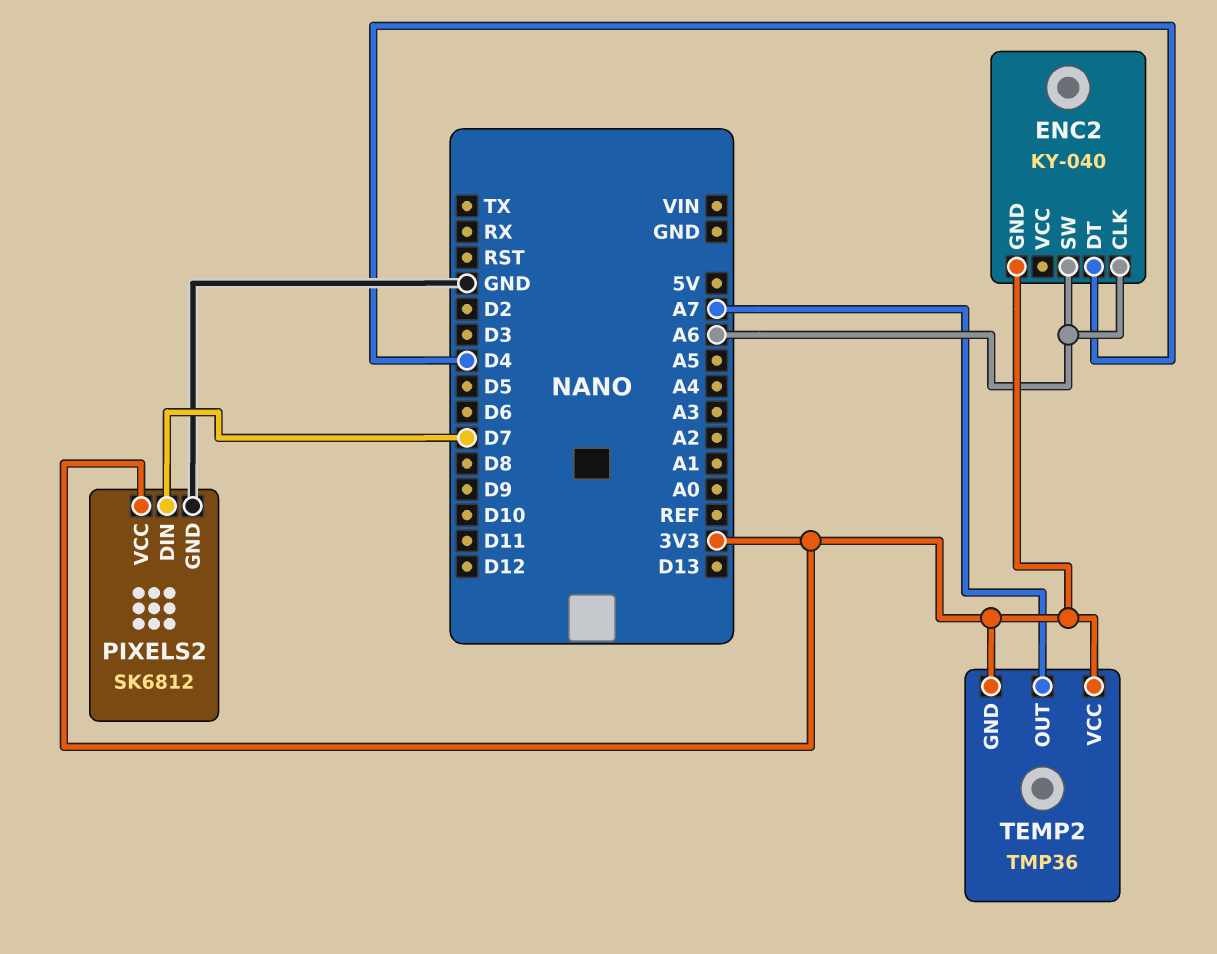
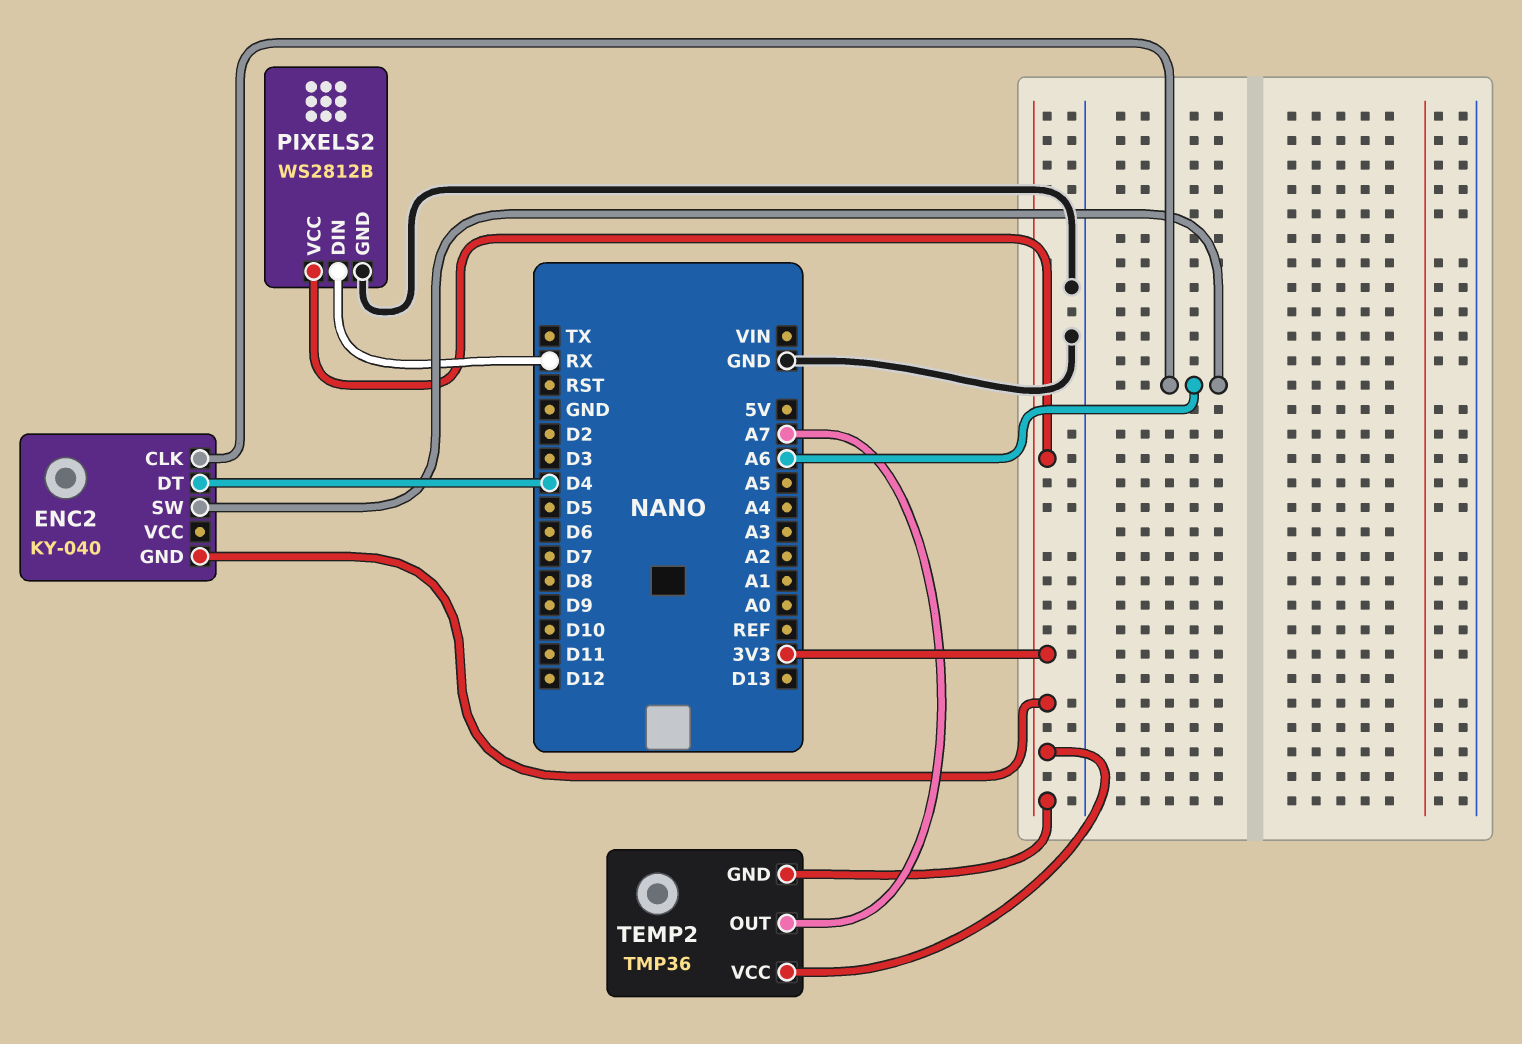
PIXELS2: SK6812 -> WS2812B
PIXELS2 pin DIN: D7 -> RX

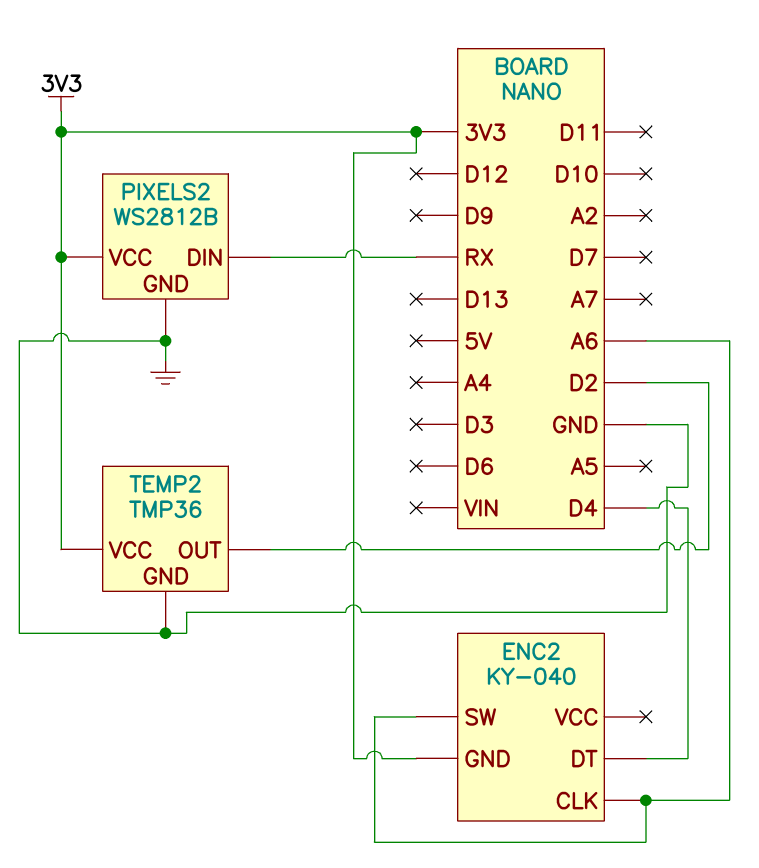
TEMP2 pin GND: 3V3 -> GND
TEMP2 pin OUT: A7 -> D2

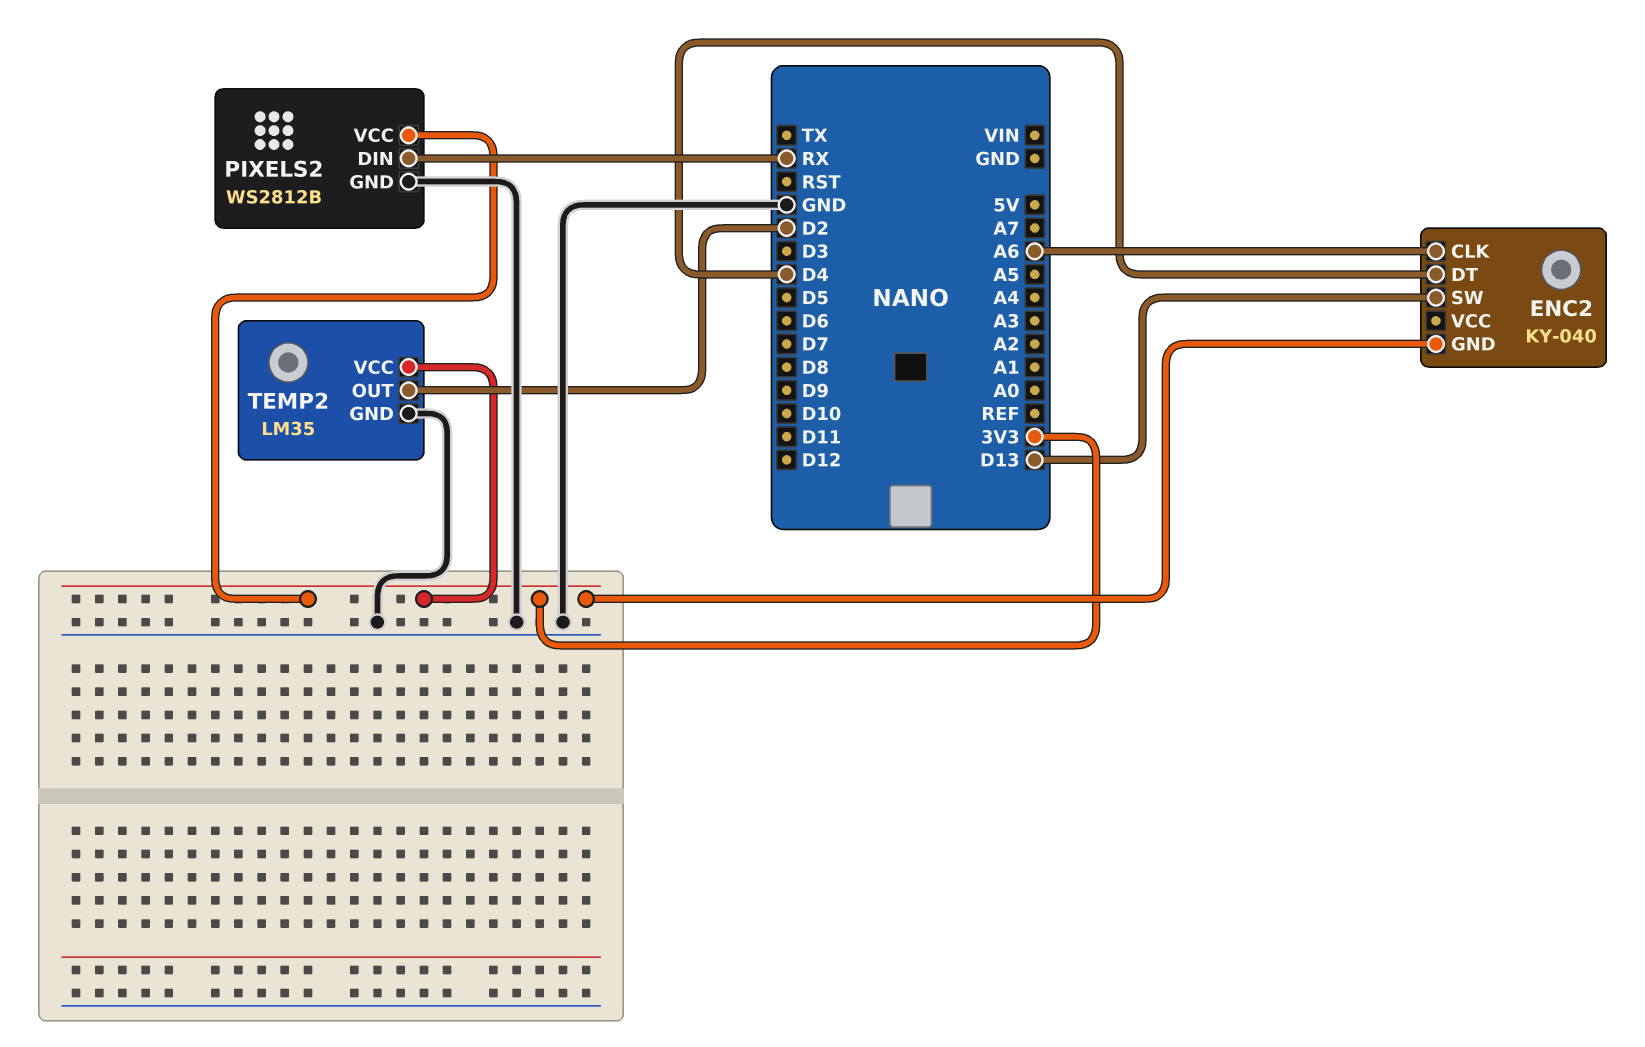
ENC2 pin SW: A6 -> D13
TEMP2: TMP36 -> LM35

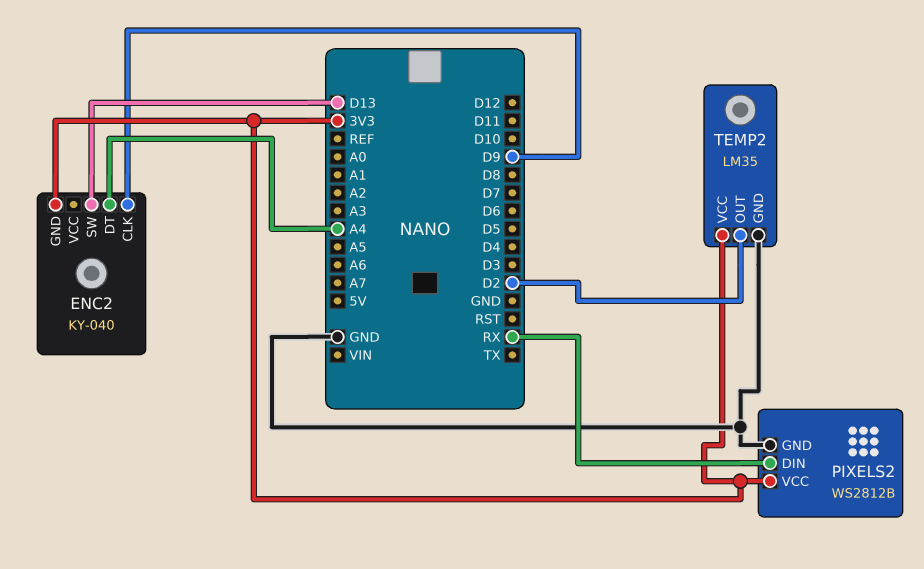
ENC2 pin CLK: A6 -> D9
ENC2 pin DT: D4 -> A4

